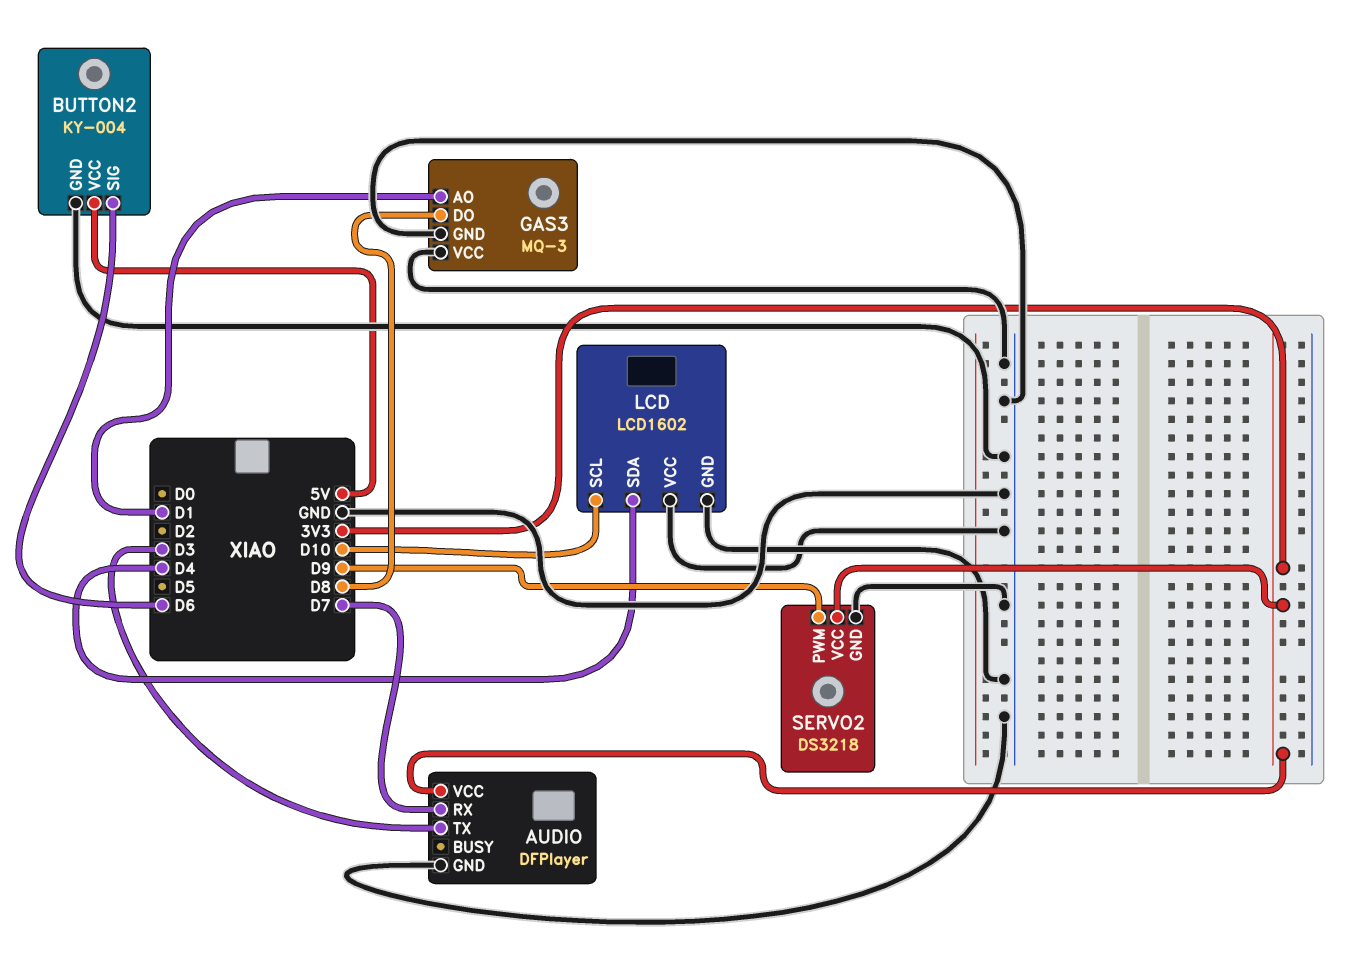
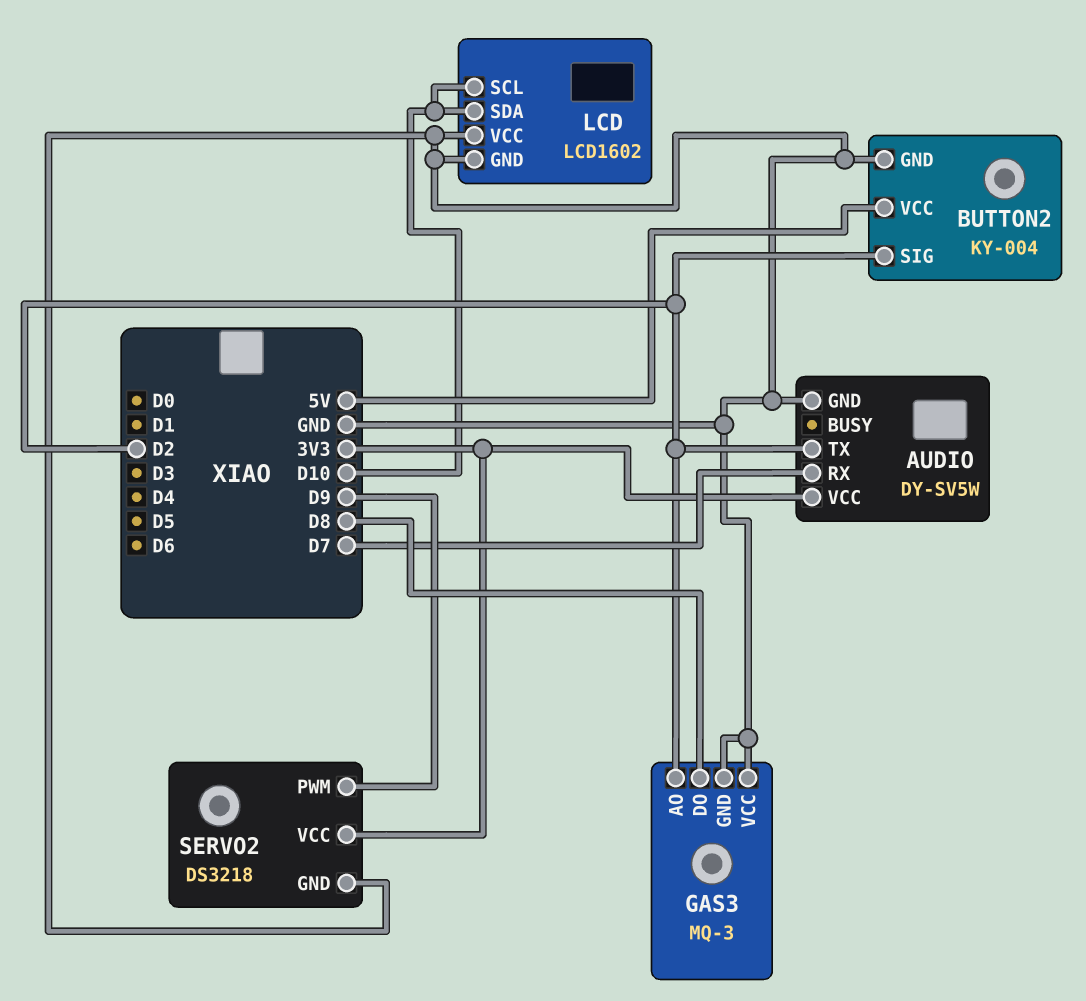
AUDIO: DFPlayer -> DY-SV5W
AUDIO pin TX: D3 -> D2
BUTTON2 pin SIG: D6 -> D2
GAS3 pin AO: D1 -> D2
LCD pin SDA: D4 -> D10

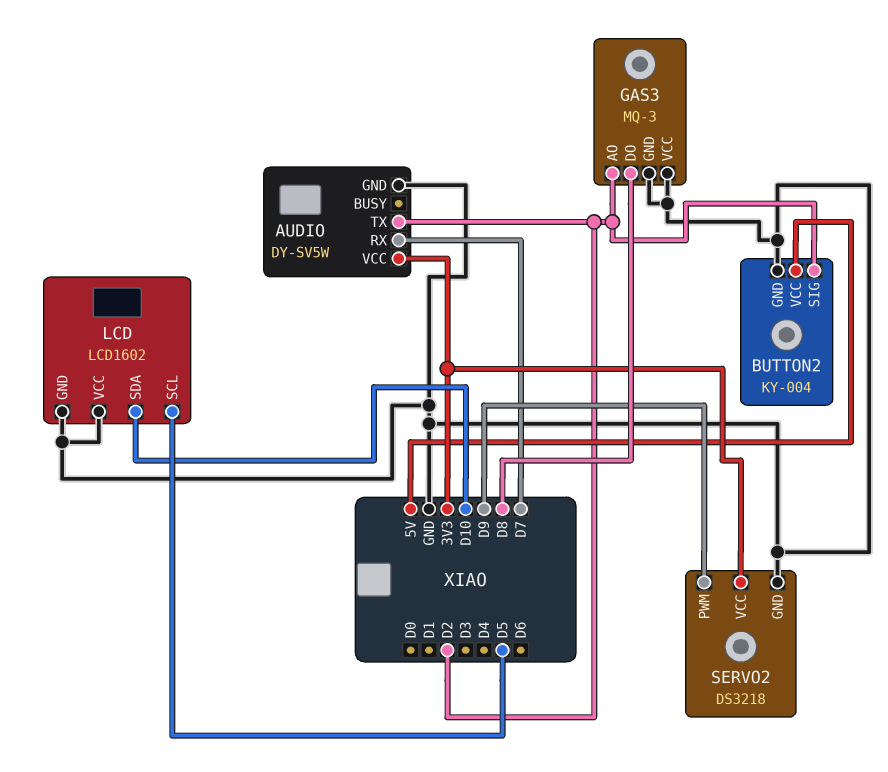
LCD pin SCL: D10 -> D5

